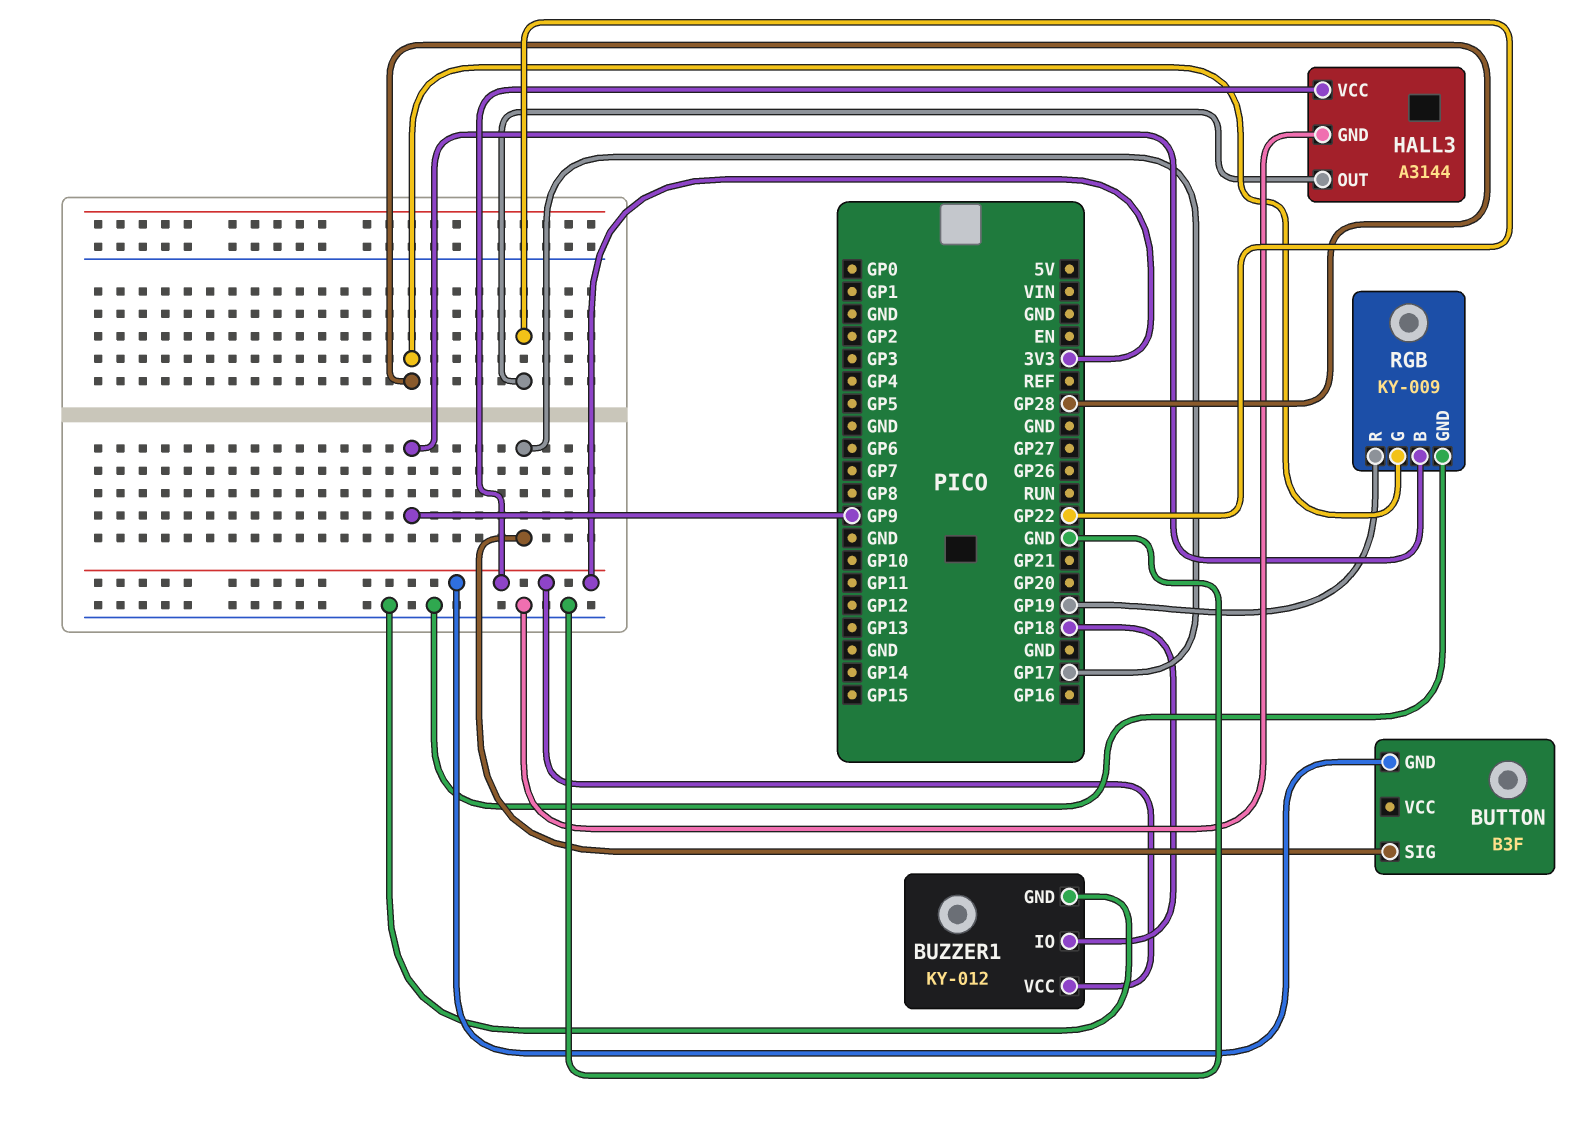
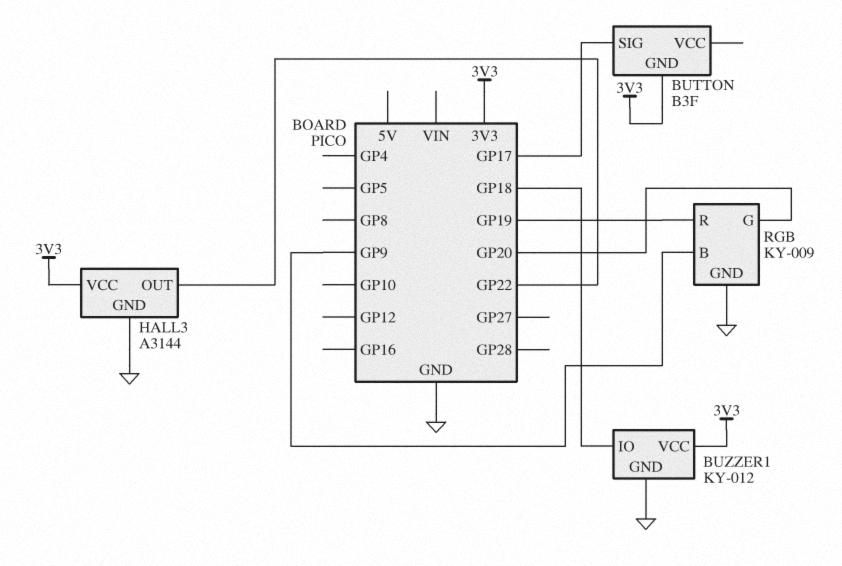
RGB pin G: GP28 -> GP20

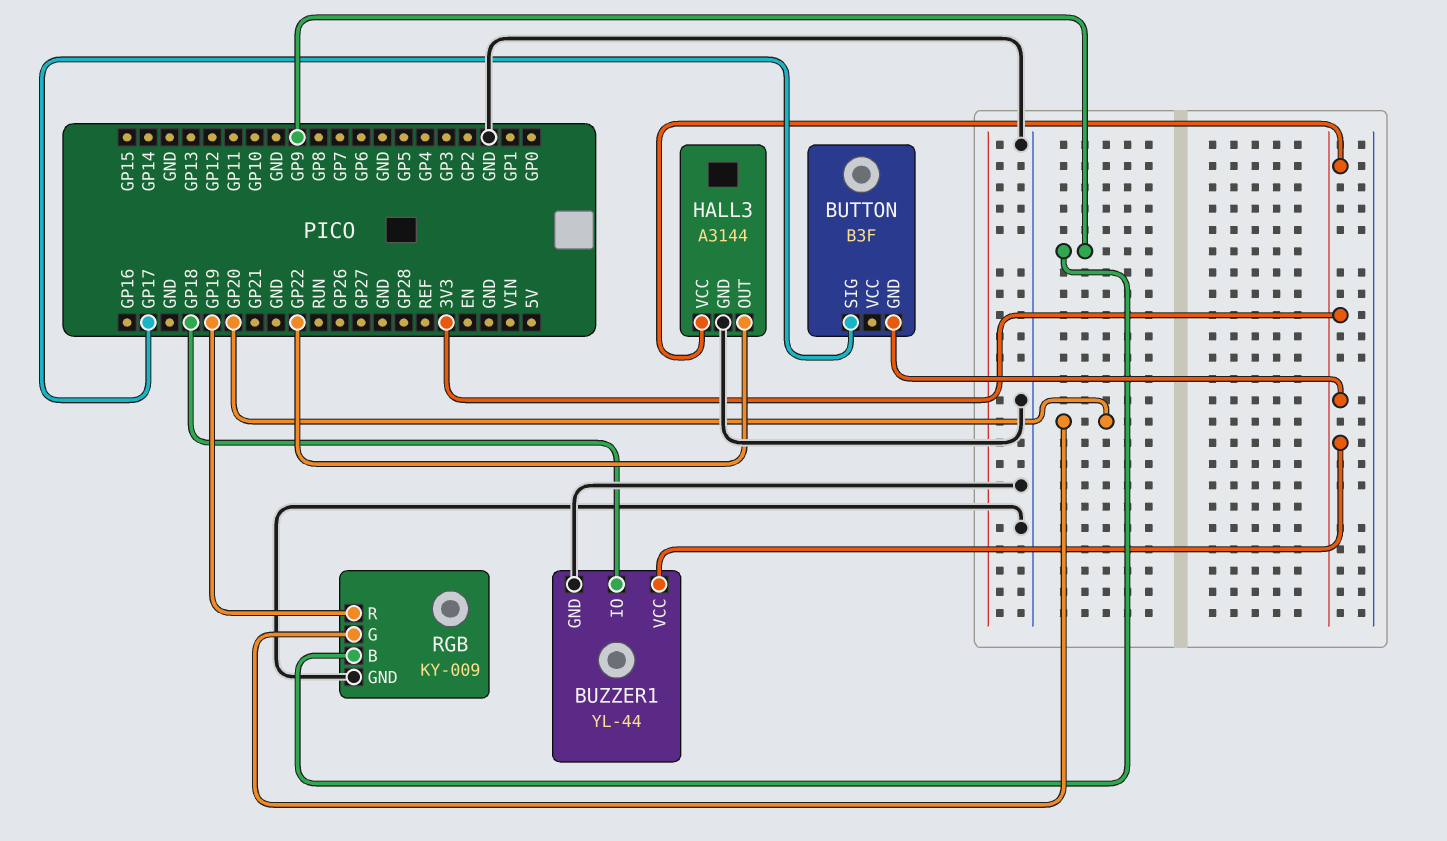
BUZZER1: KY-012 -> YL-44

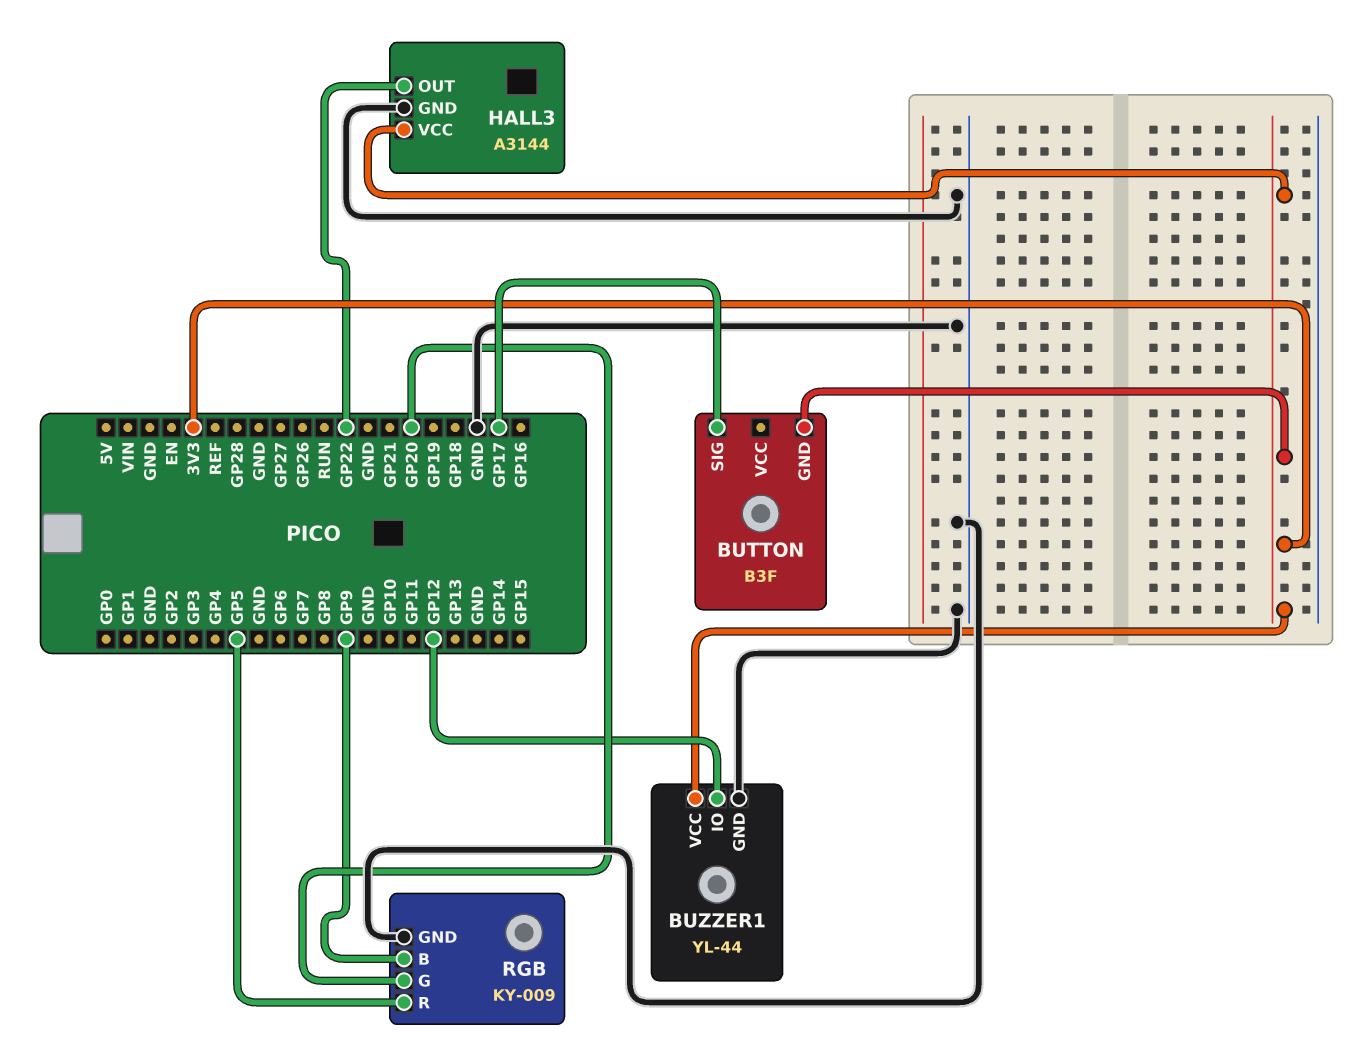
BUZZER1 pin IO: GP18 -> GP12
RGB pin R: GP19 -> GP5

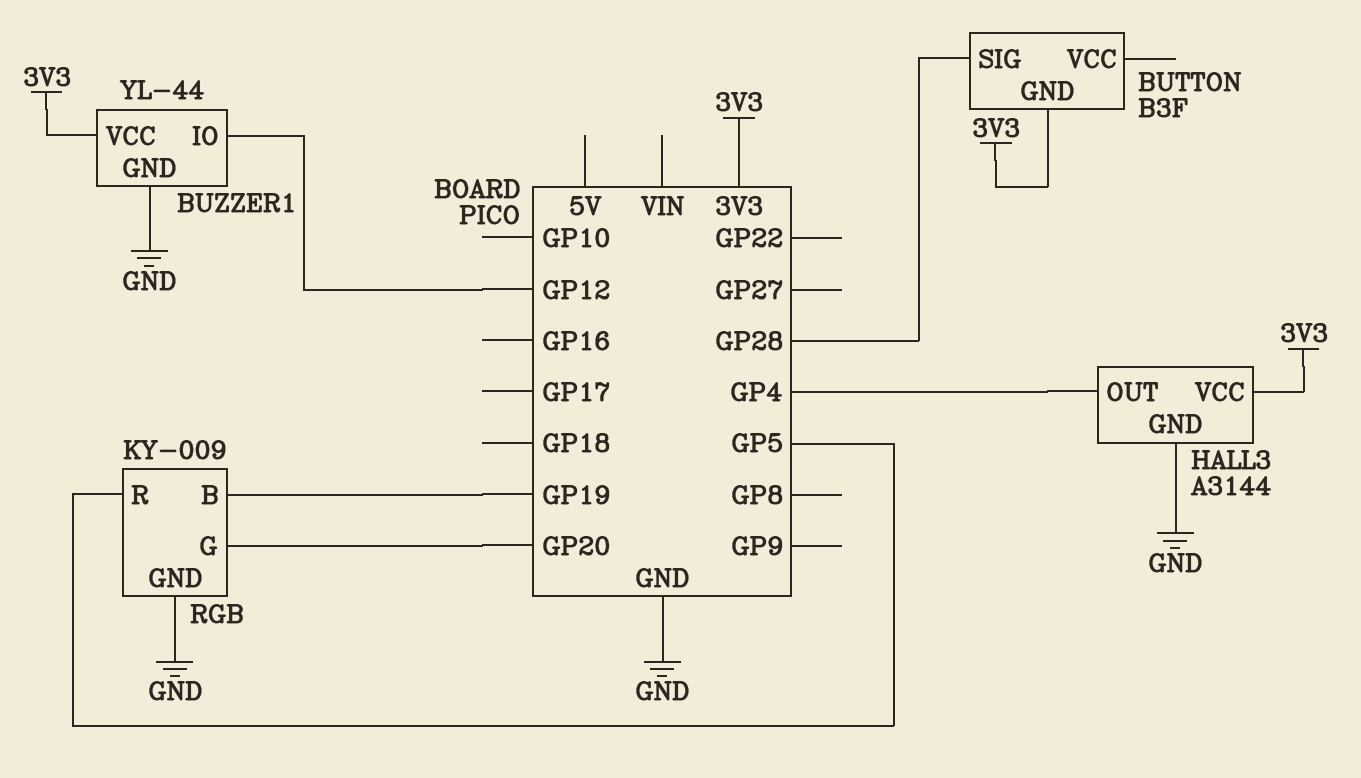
BUTTON pin SIG: GP17 -> GP28
HALL3 pin OUT: GP22 -> GP4
RGB pin B: GP9 -> GP19

